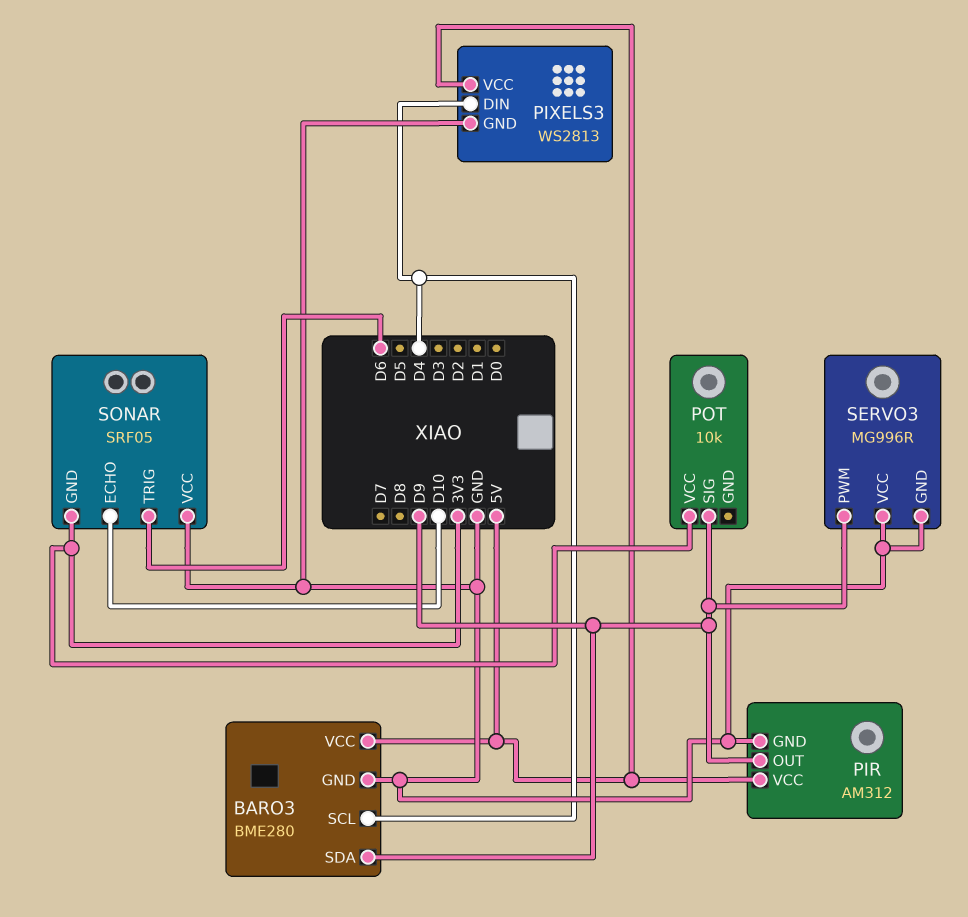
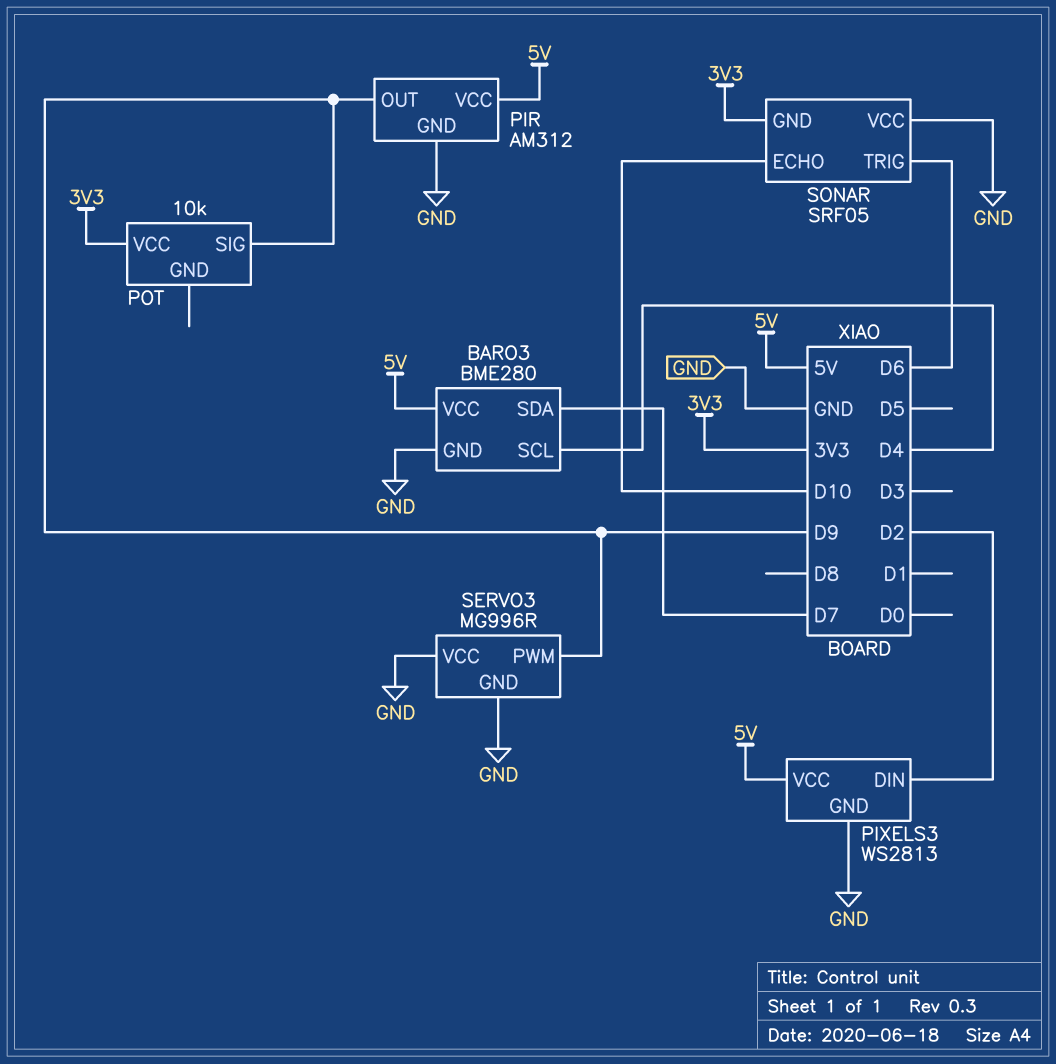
BARO3 pin SDA: D9 -> D7
PIXELS3 pin DIN: D4 -> D2

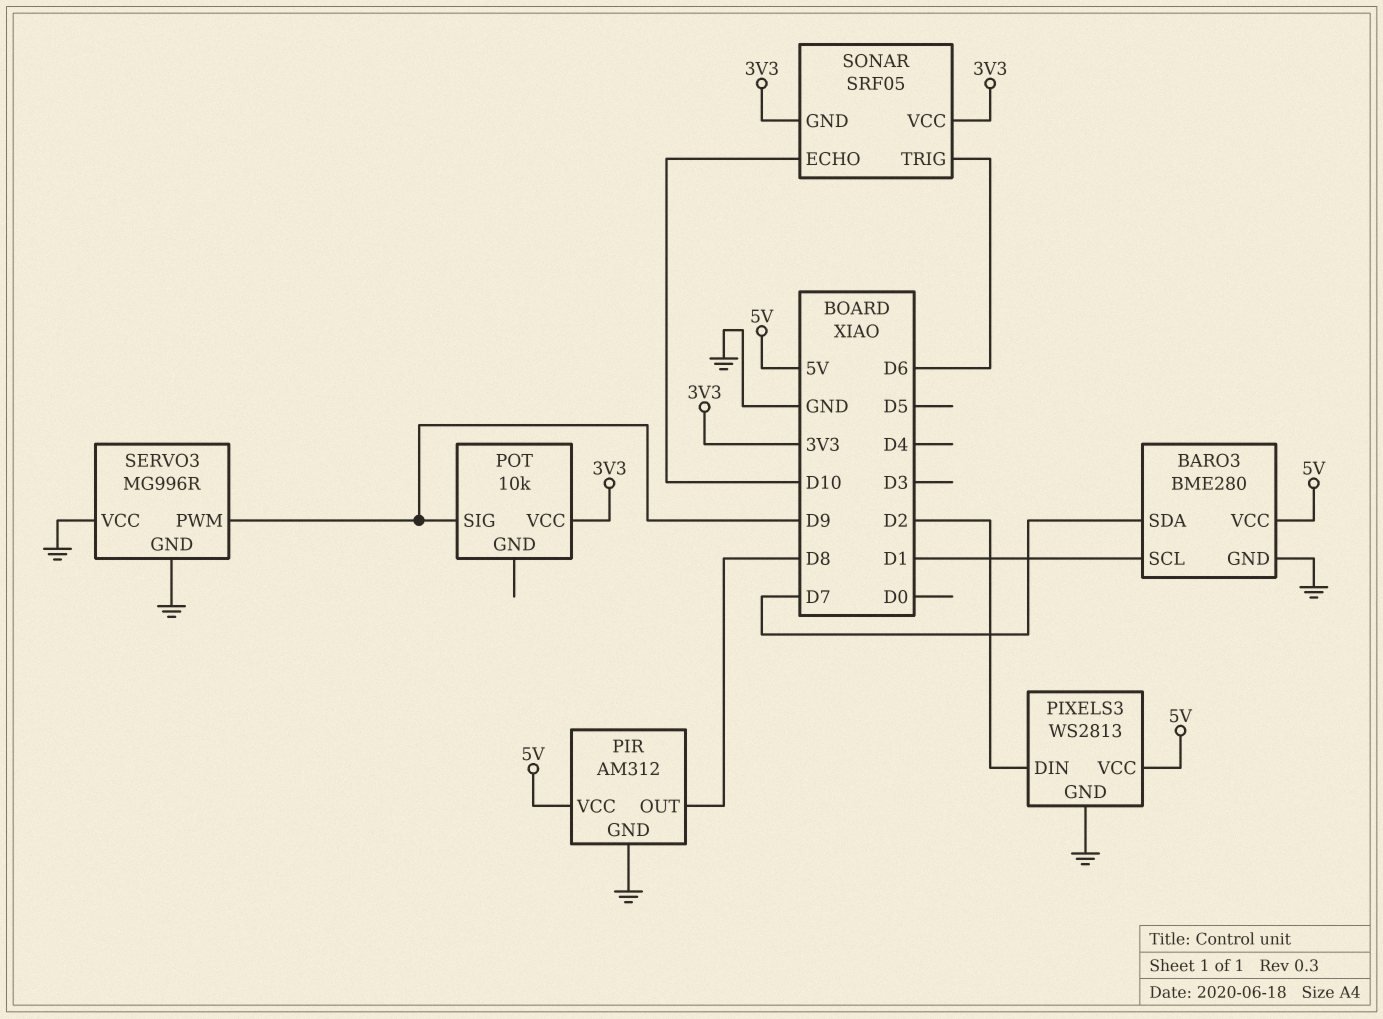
BARO3 pin SCL: D4 -> D1
PIR pin OUT: D9 -> D8
SONAR pin VCC: GND -> 3V3

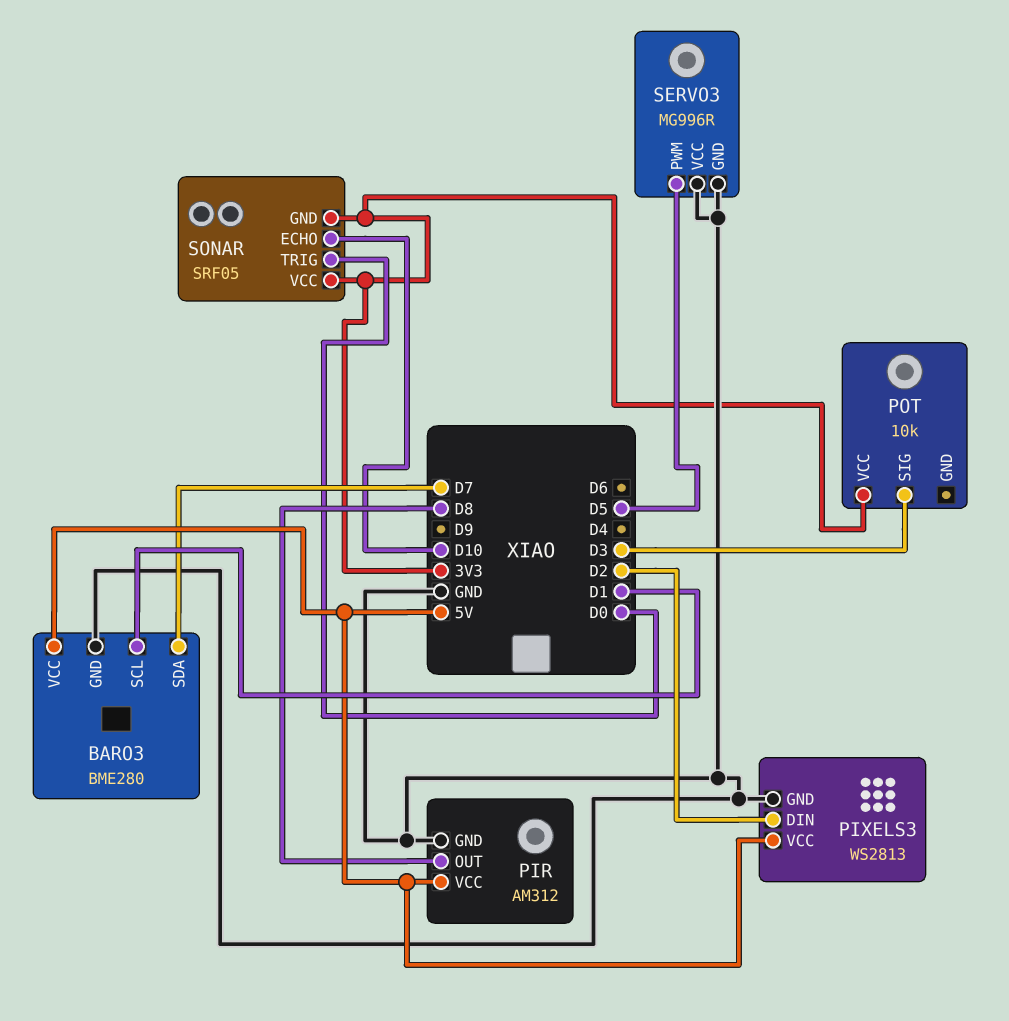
POT pin SIG: D9 -> D3
SERVO3 pin PWM: D9 -> D5
SONAR pin TRIG: D6 -> D0

